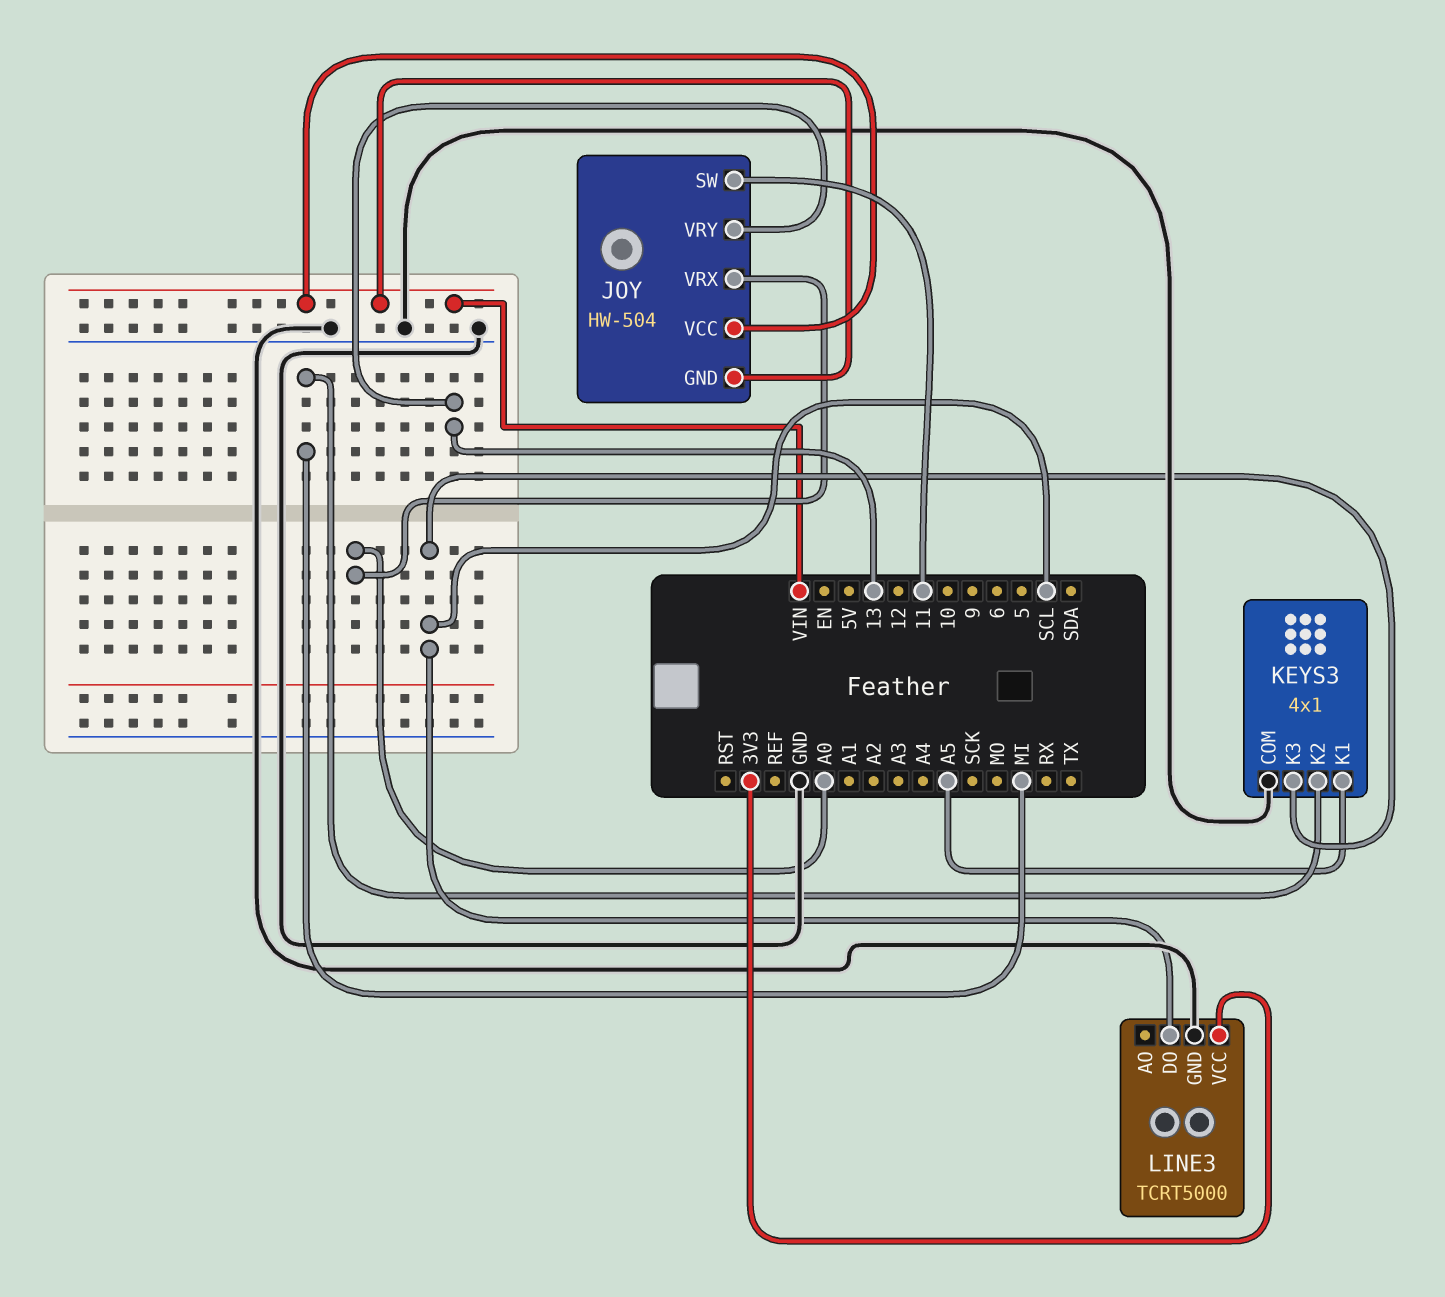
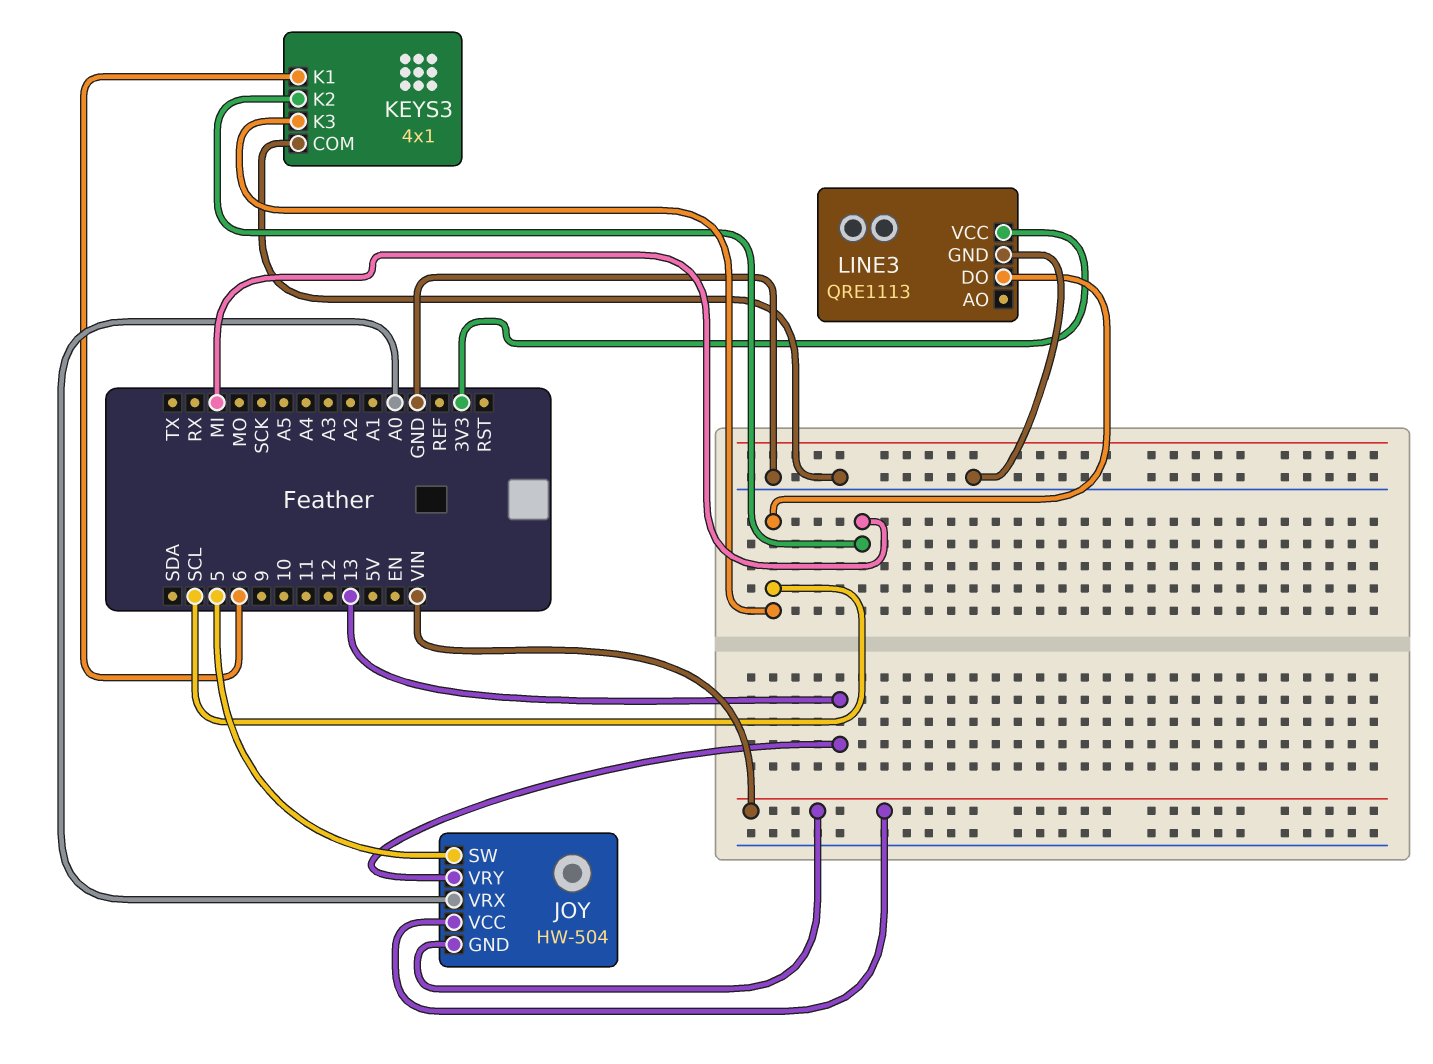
JOY pin SW: 11 -> 5
KEYS3 pin K1: A5 -> 6
LINE3: TCRT5000 -> QRE1113

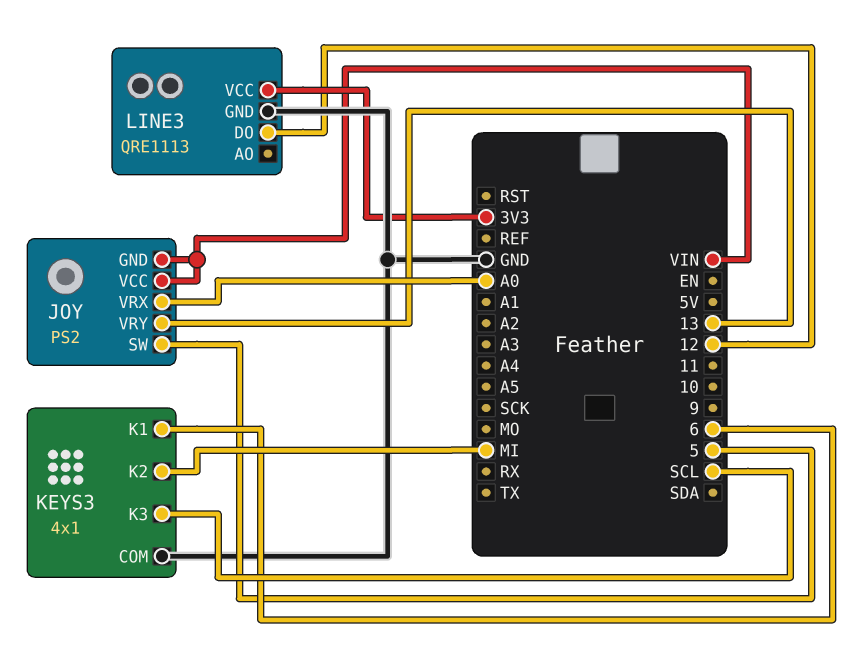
JOY: HW-504 -> PS2
LINE3 pin DO: SCL -> 12

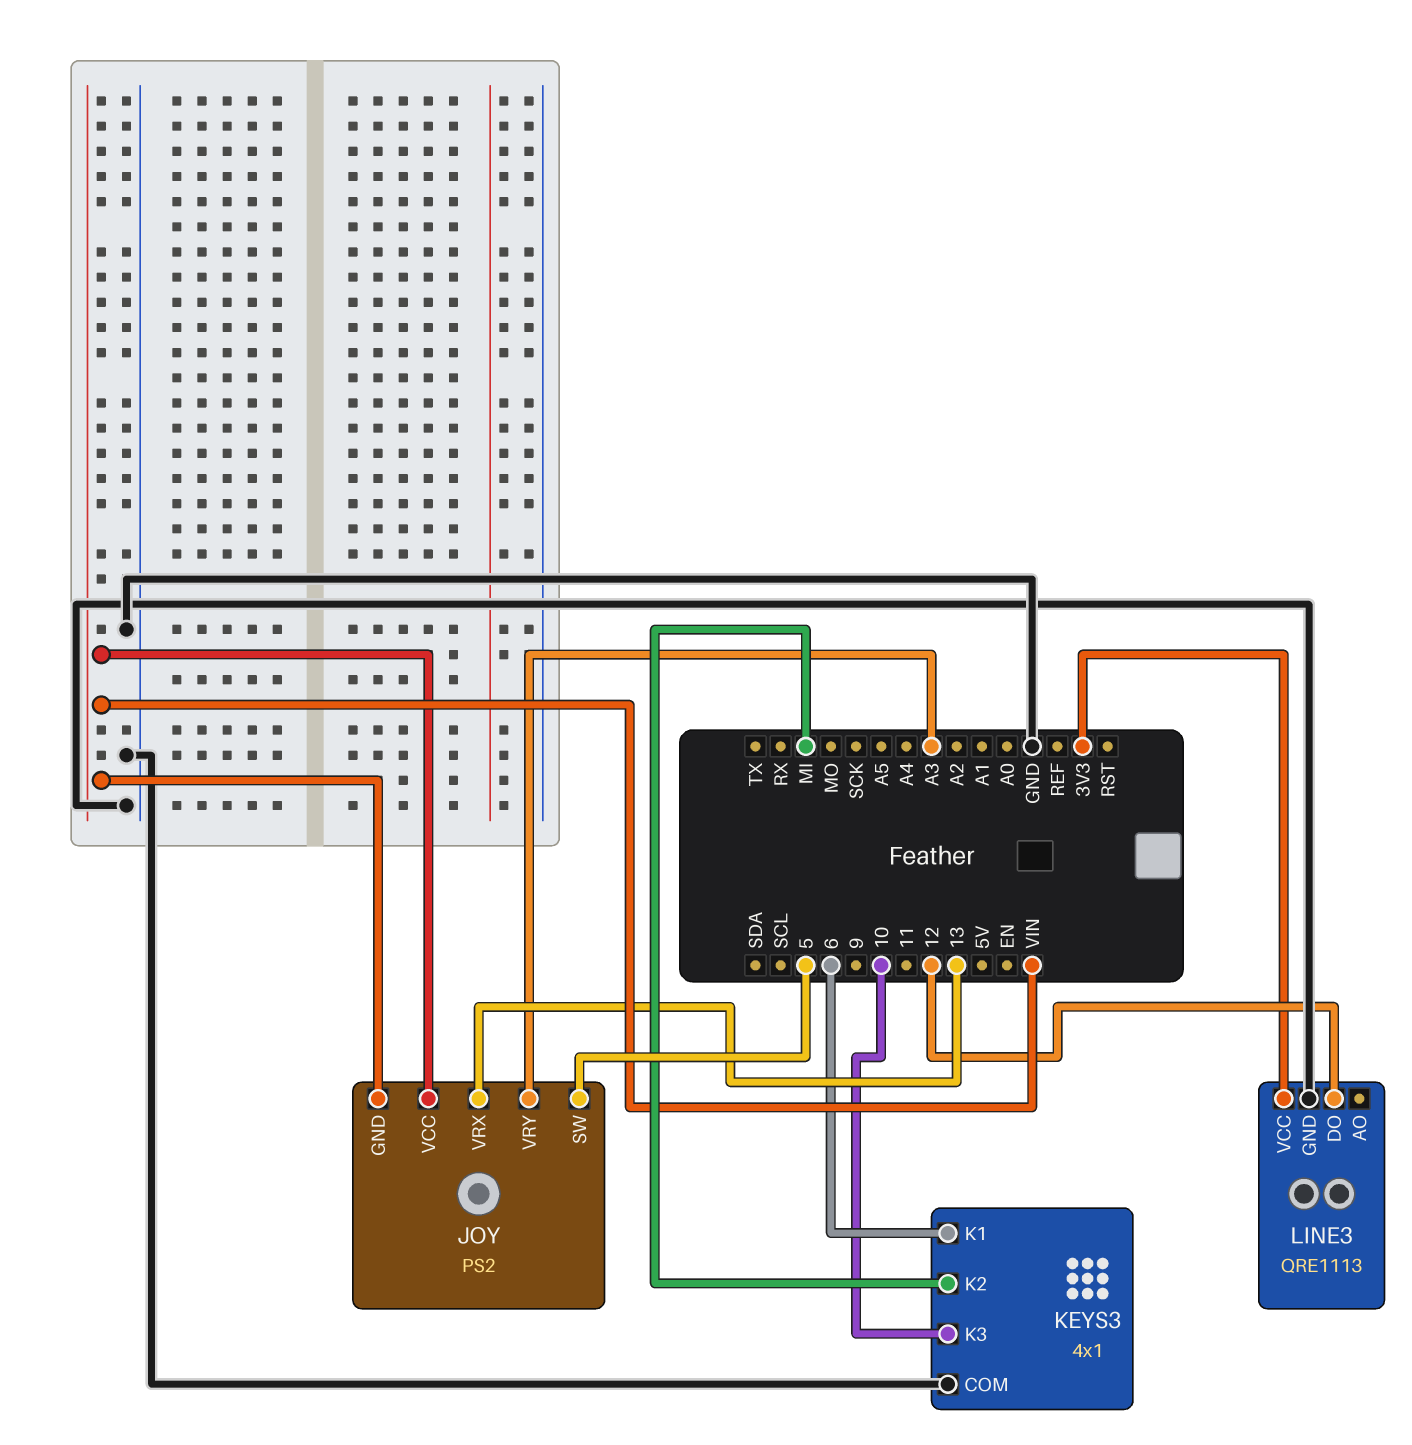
JOY pin VRX: A0 -> 13
JOY pin VRY: 13 -> A3
KEYS3 pin K3: SCL -> 10

